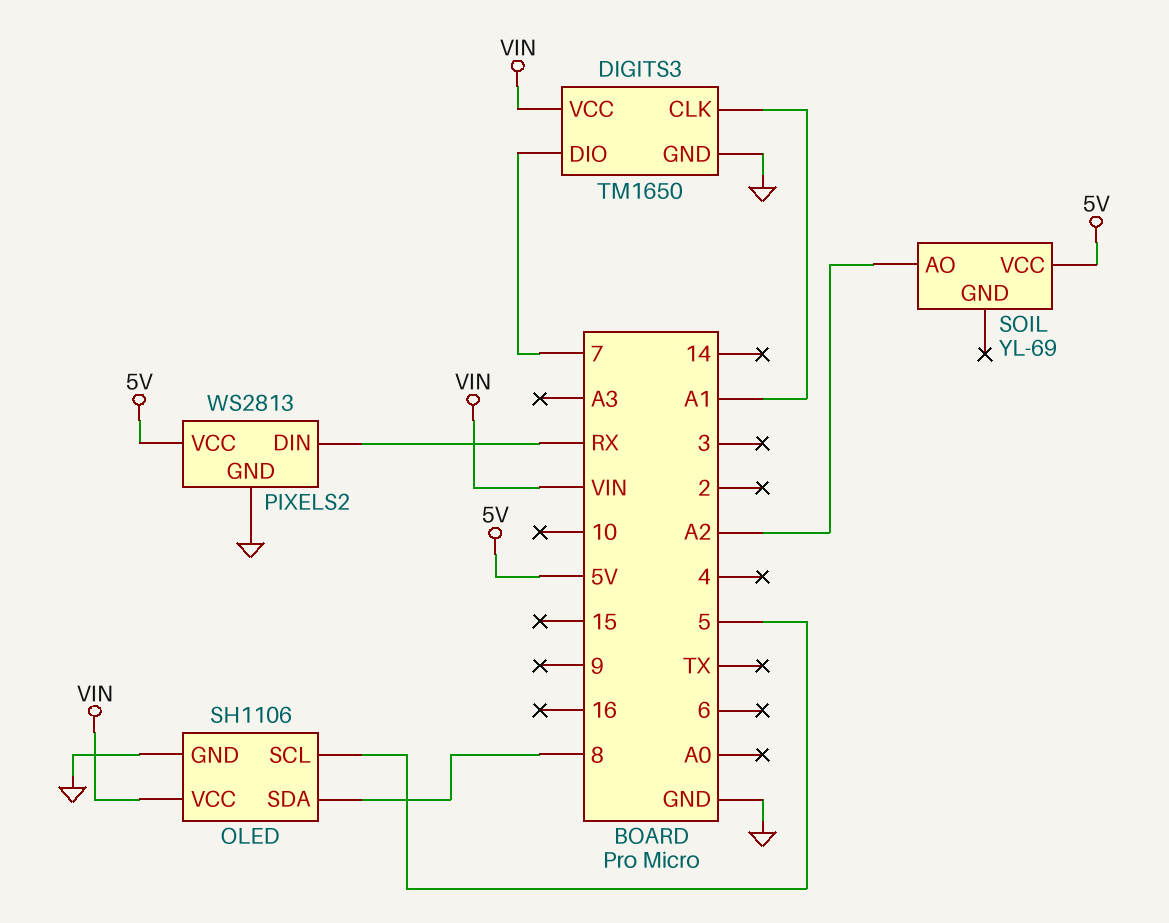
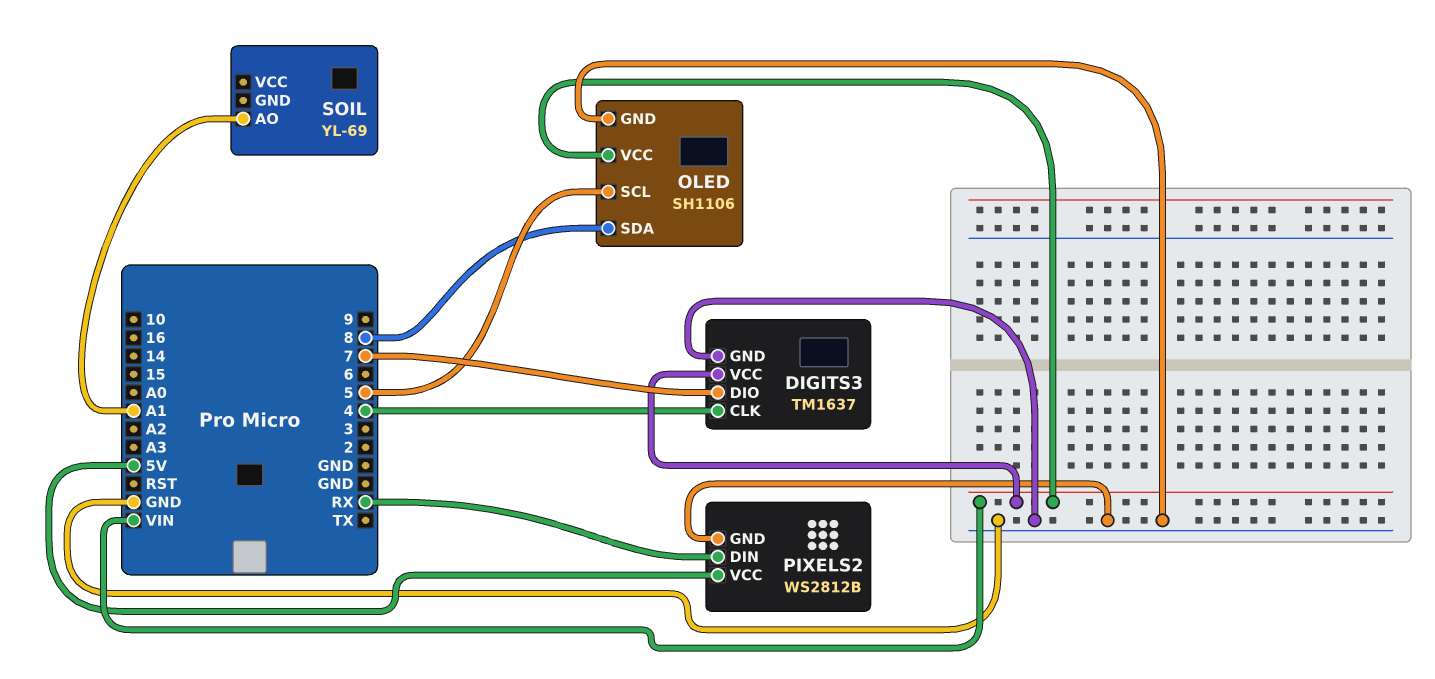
DIGITS3: TM1650 -> TM1637
DIGITS3 pin CLK: A1 -> 4
PIXELS2: WS2813 -> WS2812B
SOIL pin AO: A2 -> A1
SOIL pin VCC: 5V -> none

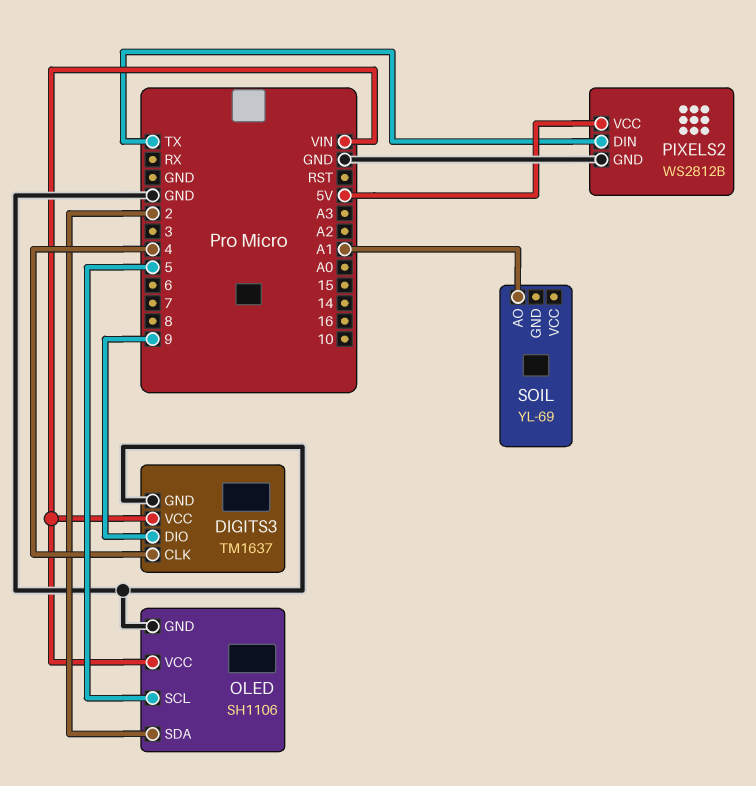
DIGITS3 pin DIO: 7 -> 9
OLED pin SDA: 8 -> 2
PIXELS2 pin DIN: RX -> TX

